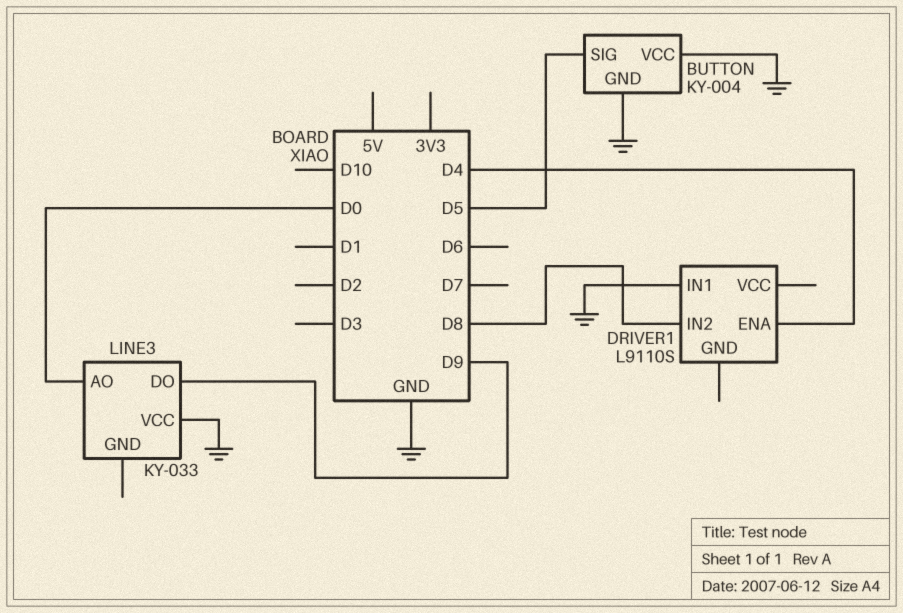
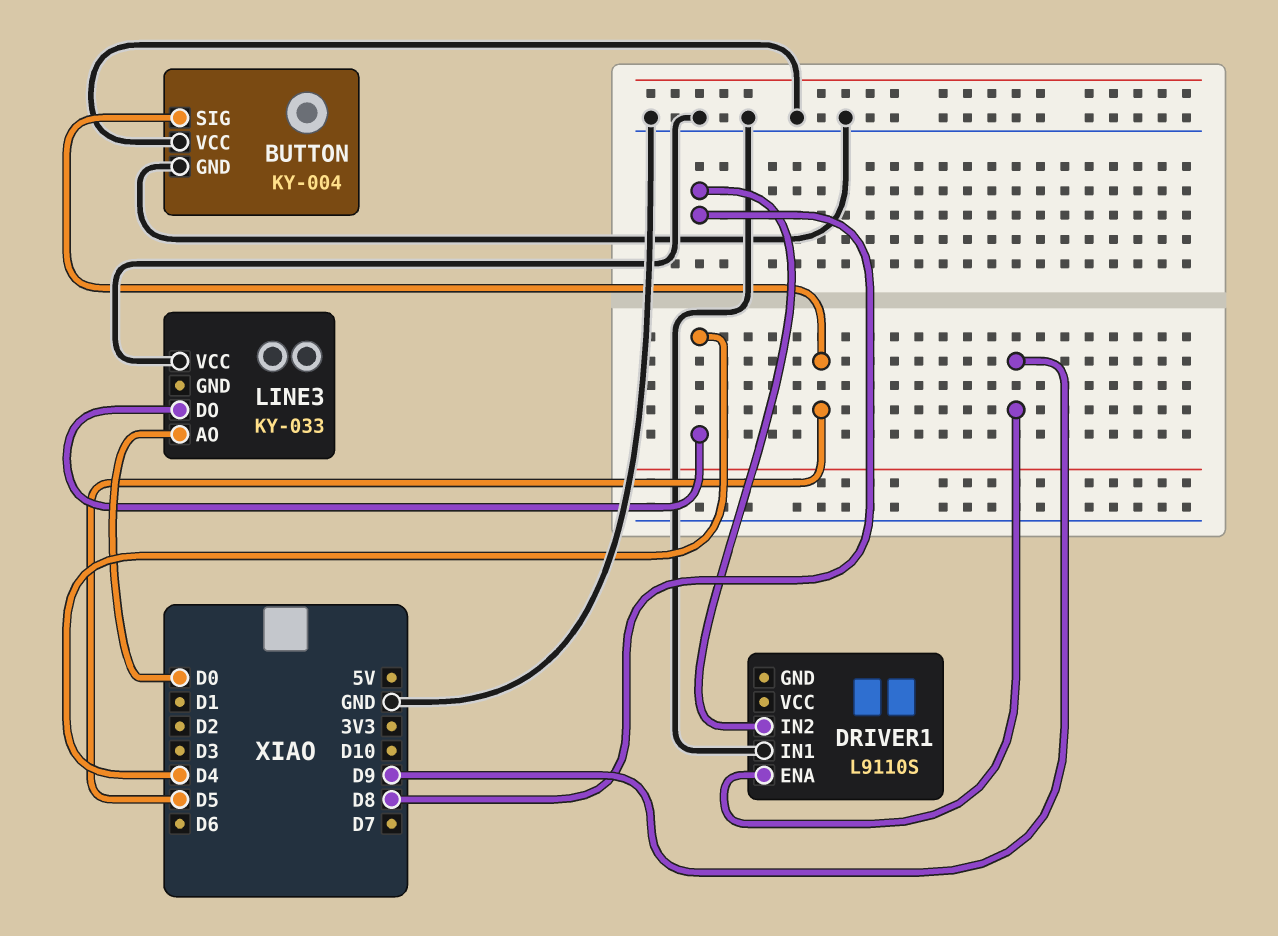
DRIVER1 pin ENA: D4 -> D9
LINE3 pin DO: D9 -> D4

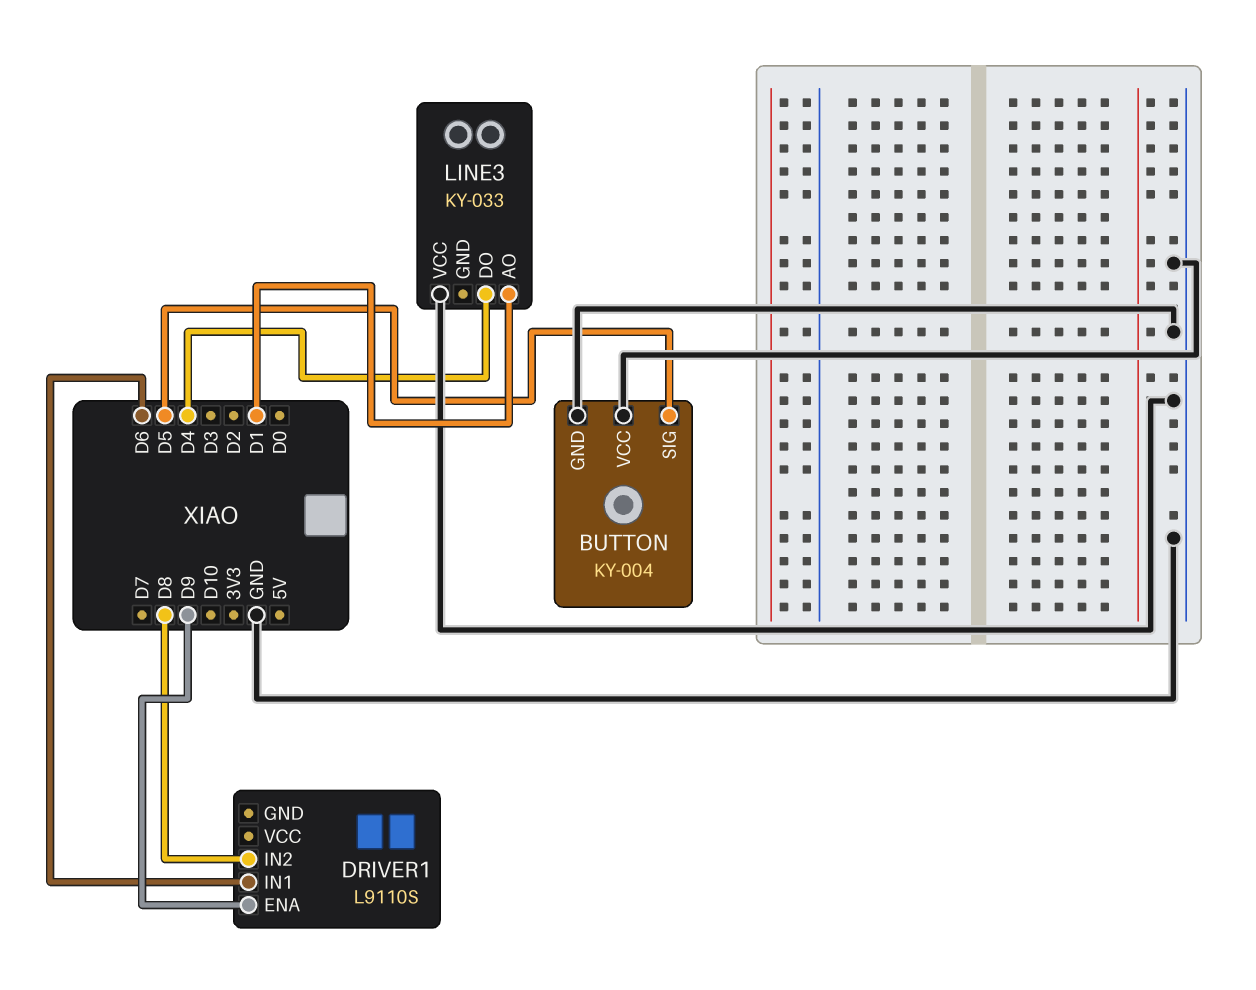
DRIVER1 pin IN1: GND -> D6
LINE3 pin AO: D0 -> D1

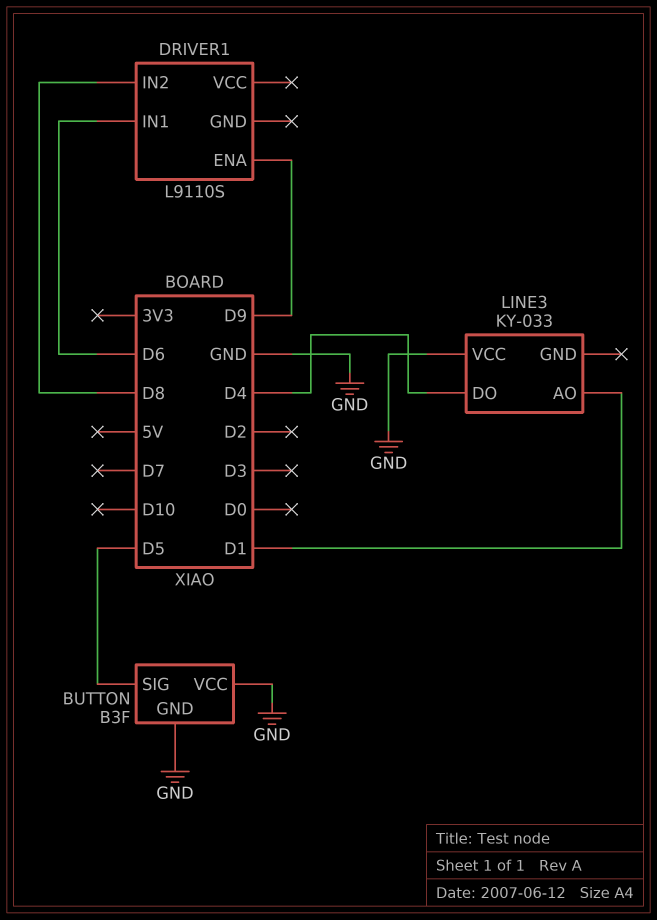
BUTTON: KY-004 -> B3F

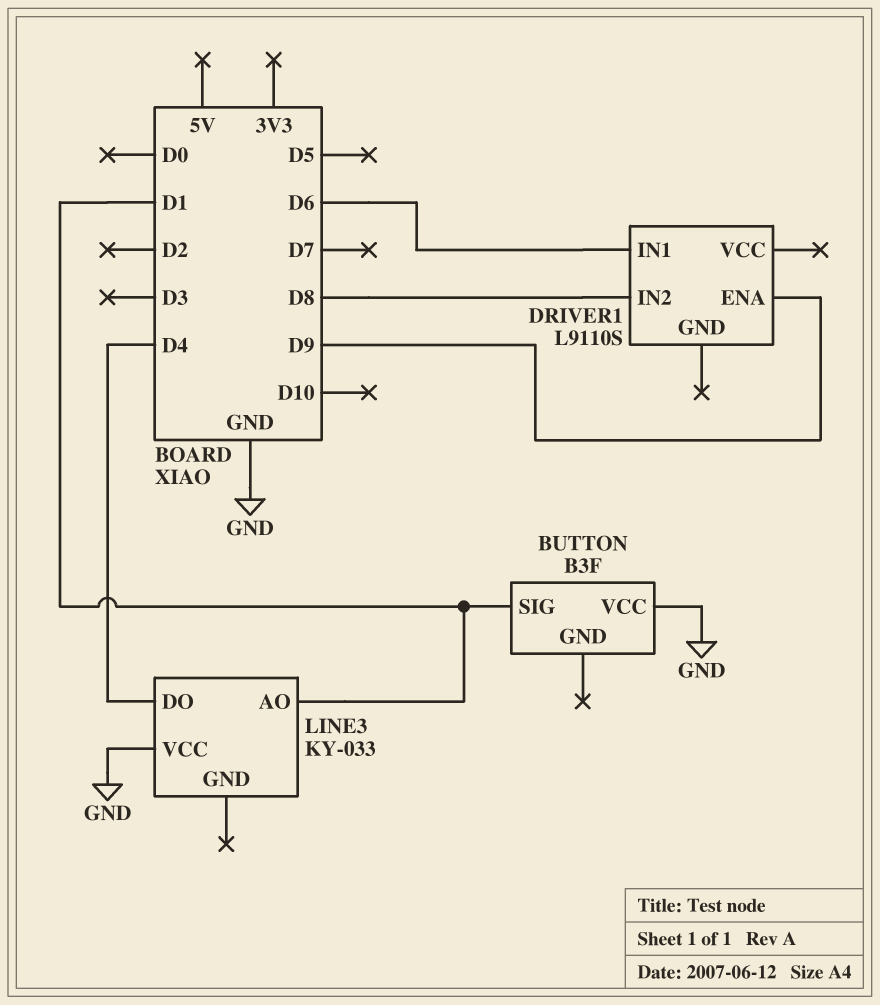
BUTTON pin GND: GND -> none
BUTTON pin SIG: D5 -> D1

